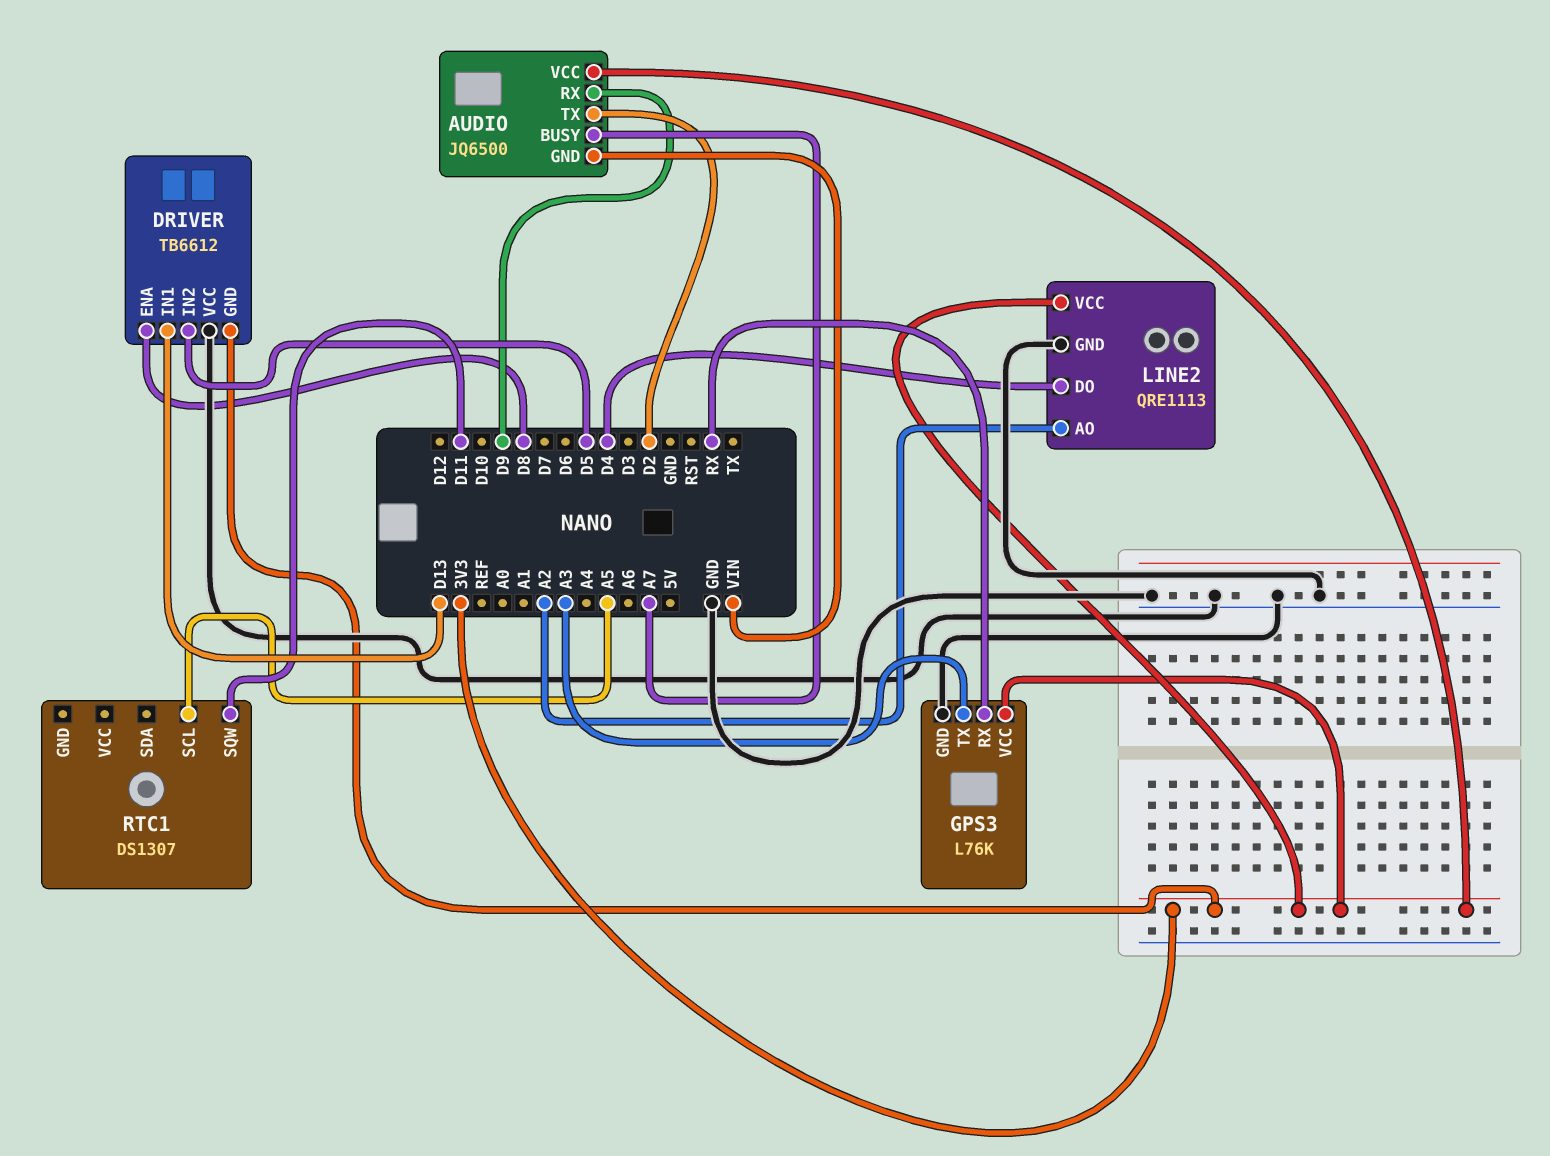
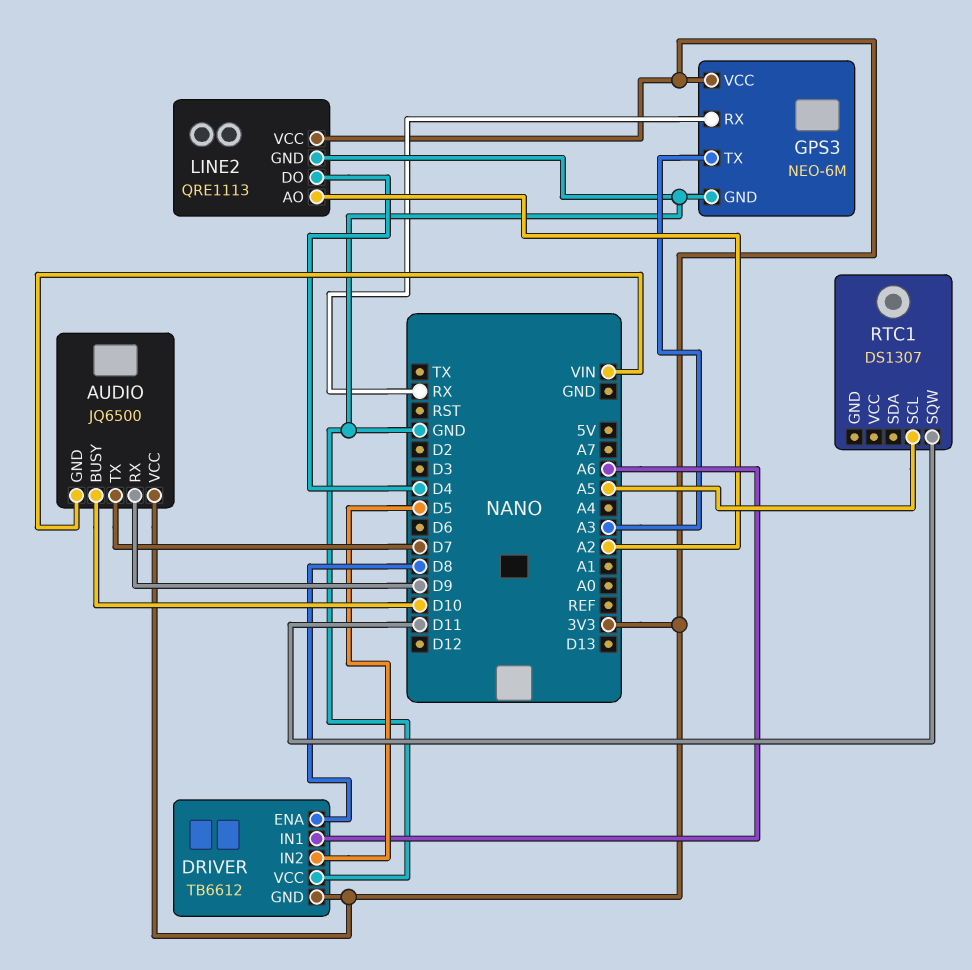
AUDIO pin BUSY: A7 -> D10
AUDIO pin TX: D2 -> D7
DRIVER pin IN1: D13 -> A6
GPS3: L76K -> NEO-6M

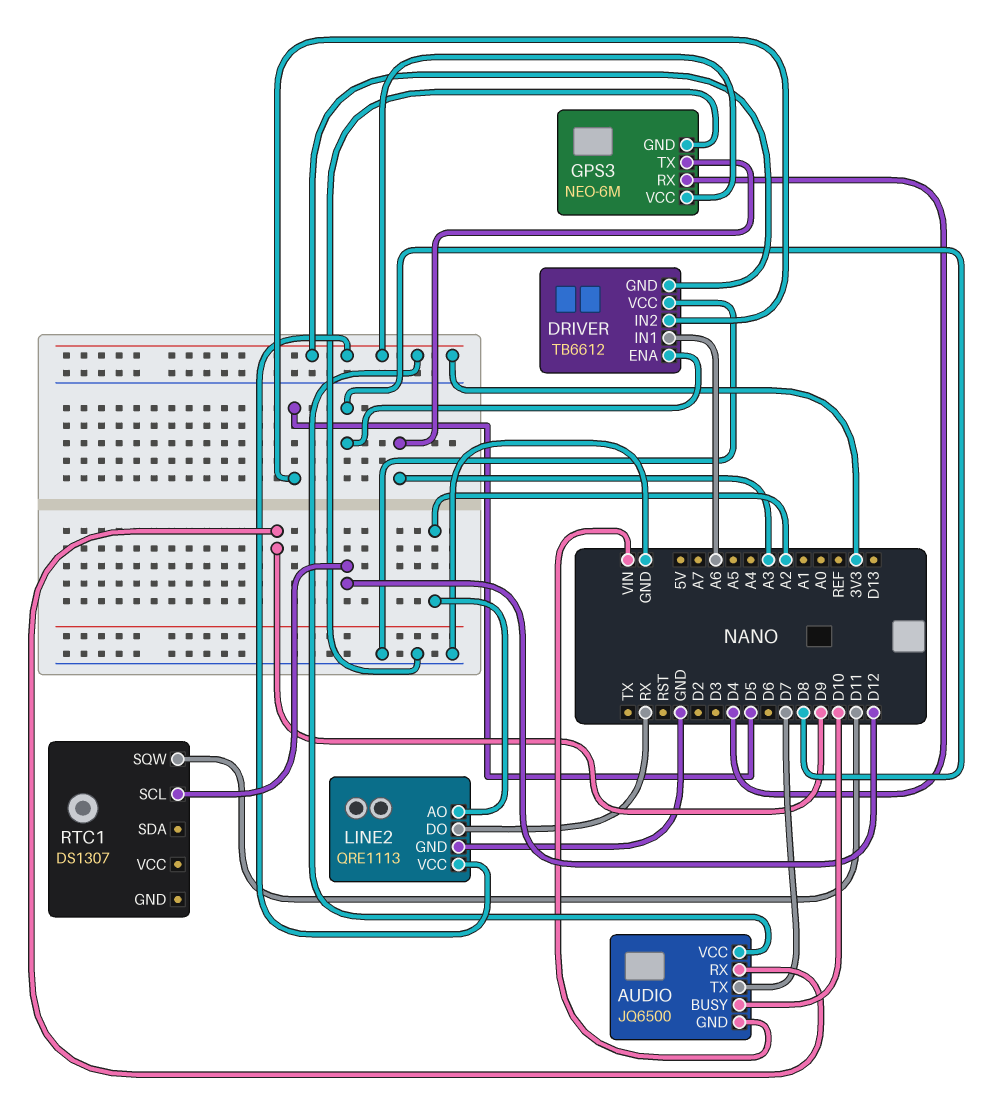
GPS3 pin RX: RX -> D4
LINE2 pin DO: D4 -> RX
RTC1 pin SCL: A5 -> D12

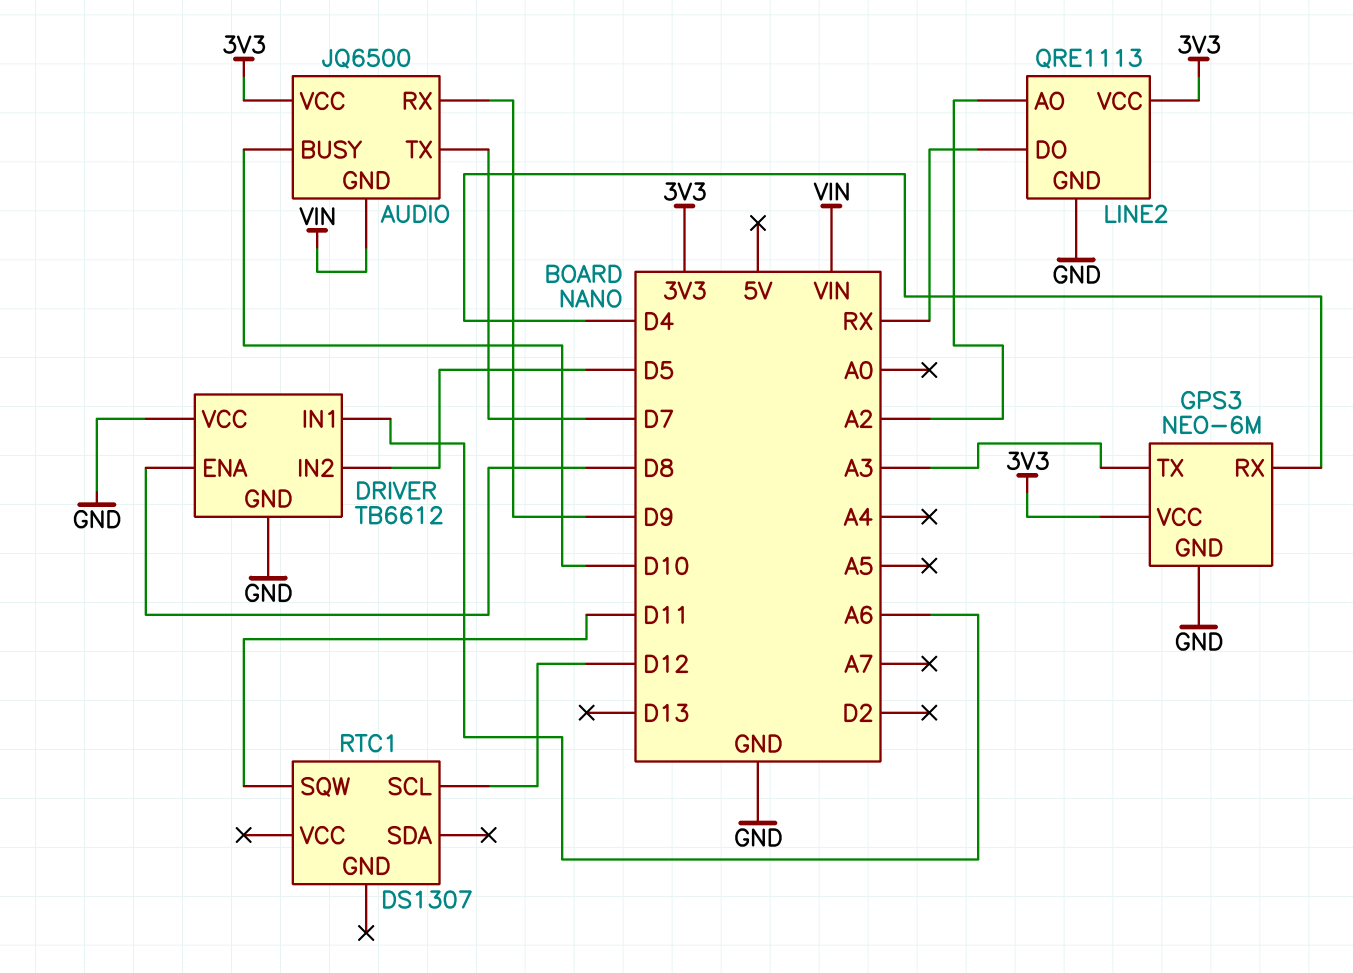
DRIVER pin GND: 3V3 -> GND

